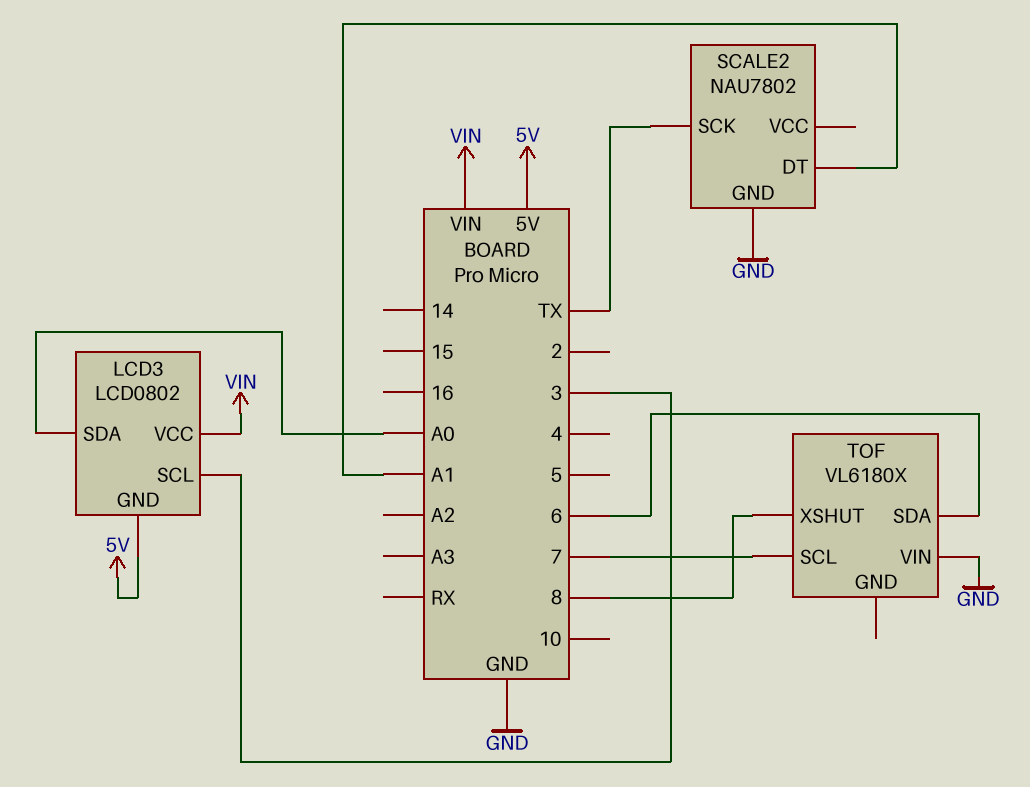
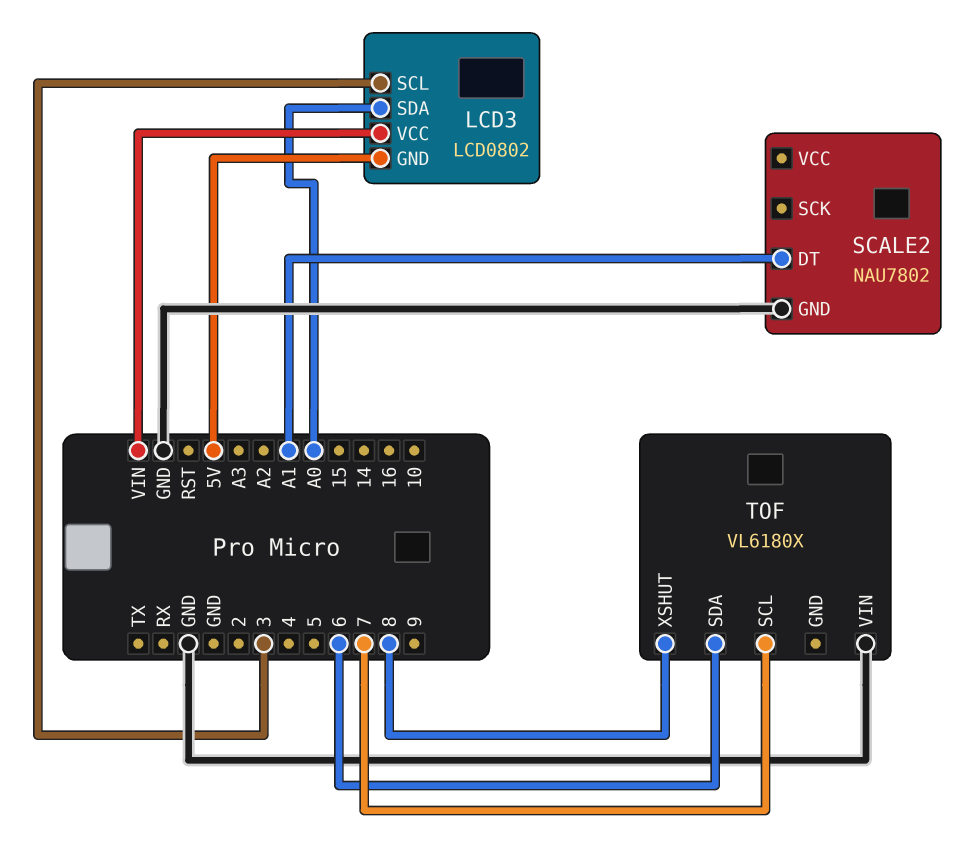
SCALE2 pin SCK: TX -> none

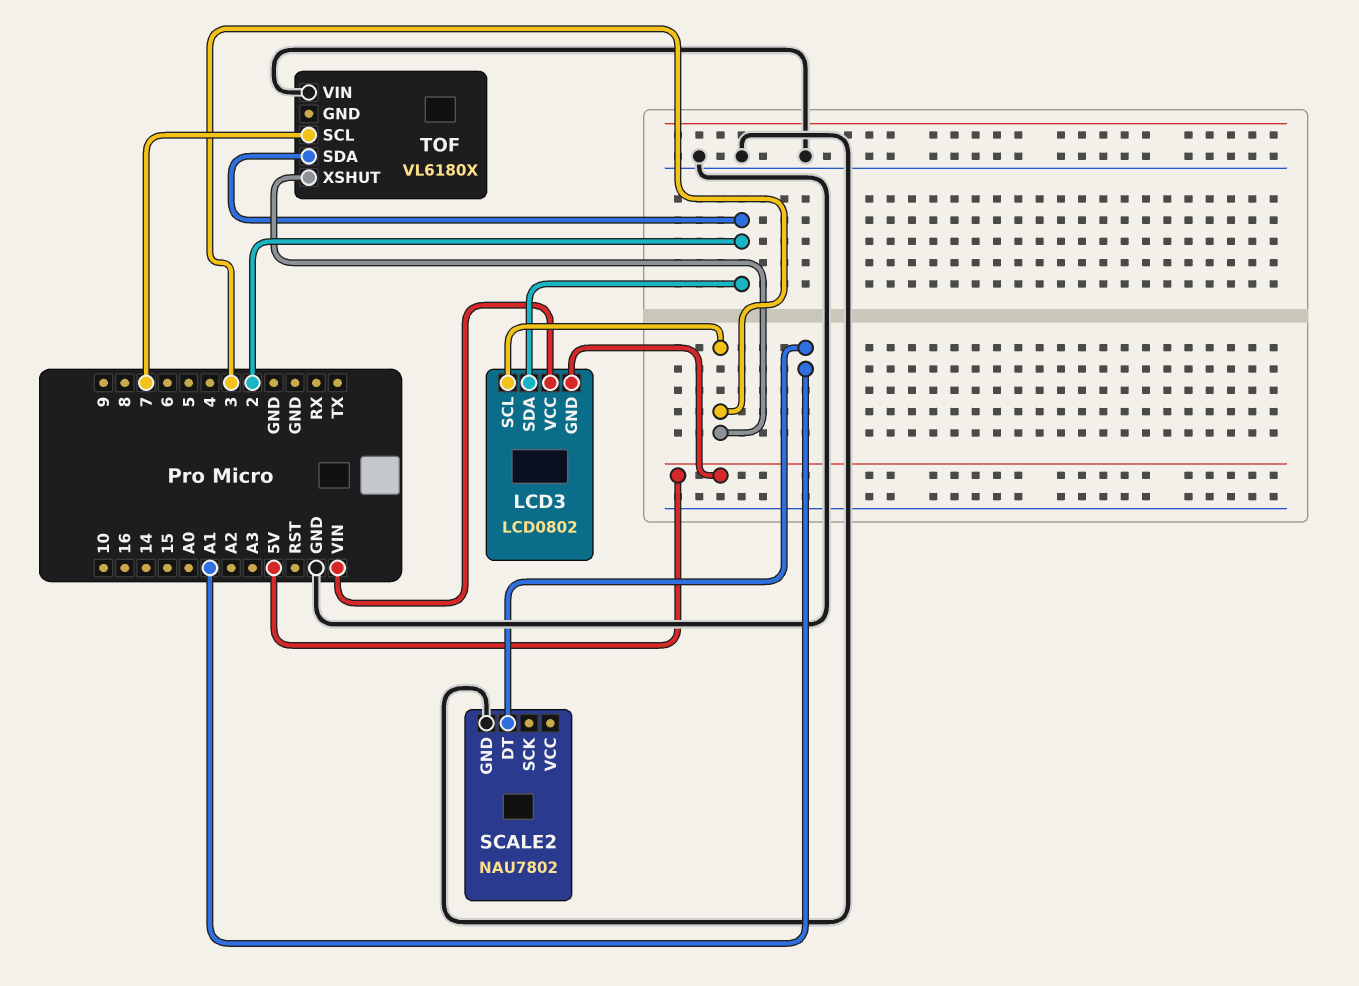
LCD3 pin SDA: A0 -> 2
TOF pin SDA: 6 -> 2
TOF pin XSHUT: 8 -> 3

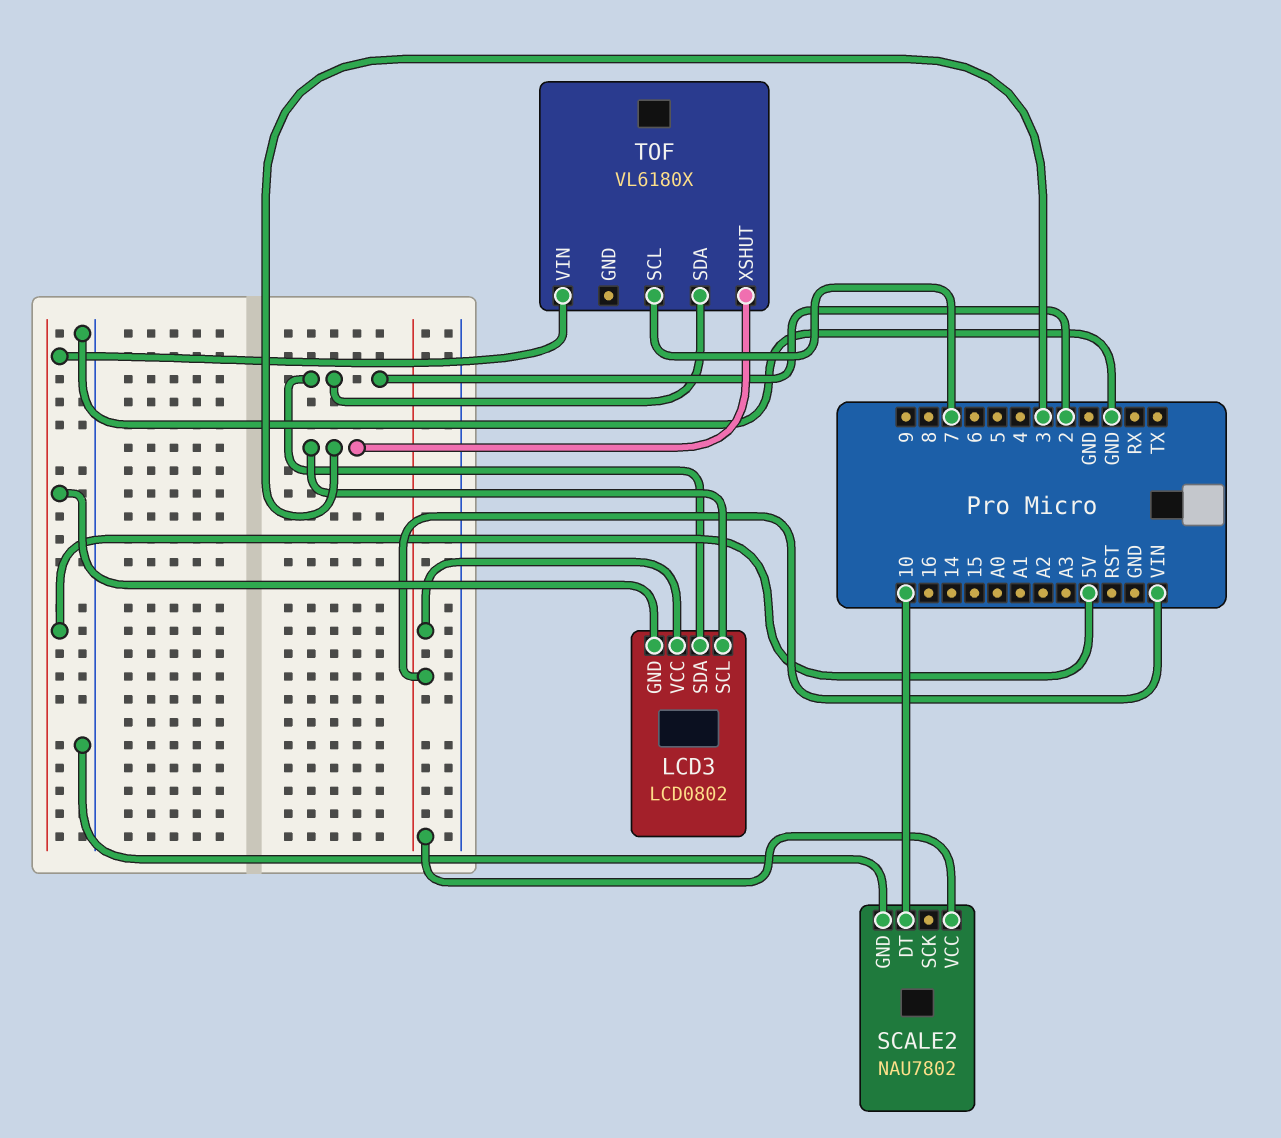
SCALE2 pin DT: A1 -> 10
SCALE2 pin VCC: none -> VIN
TOF pin VIN: GND -> 5V

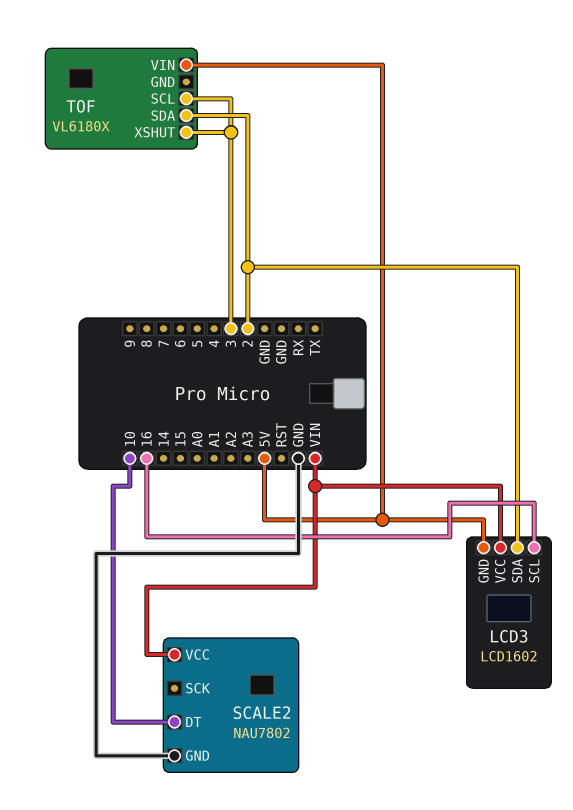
LCD3: LCD0802 -> LCD1602
LCD3 pin SCL: 3 -> 16
TOF pin SCL: 7 -> 3

